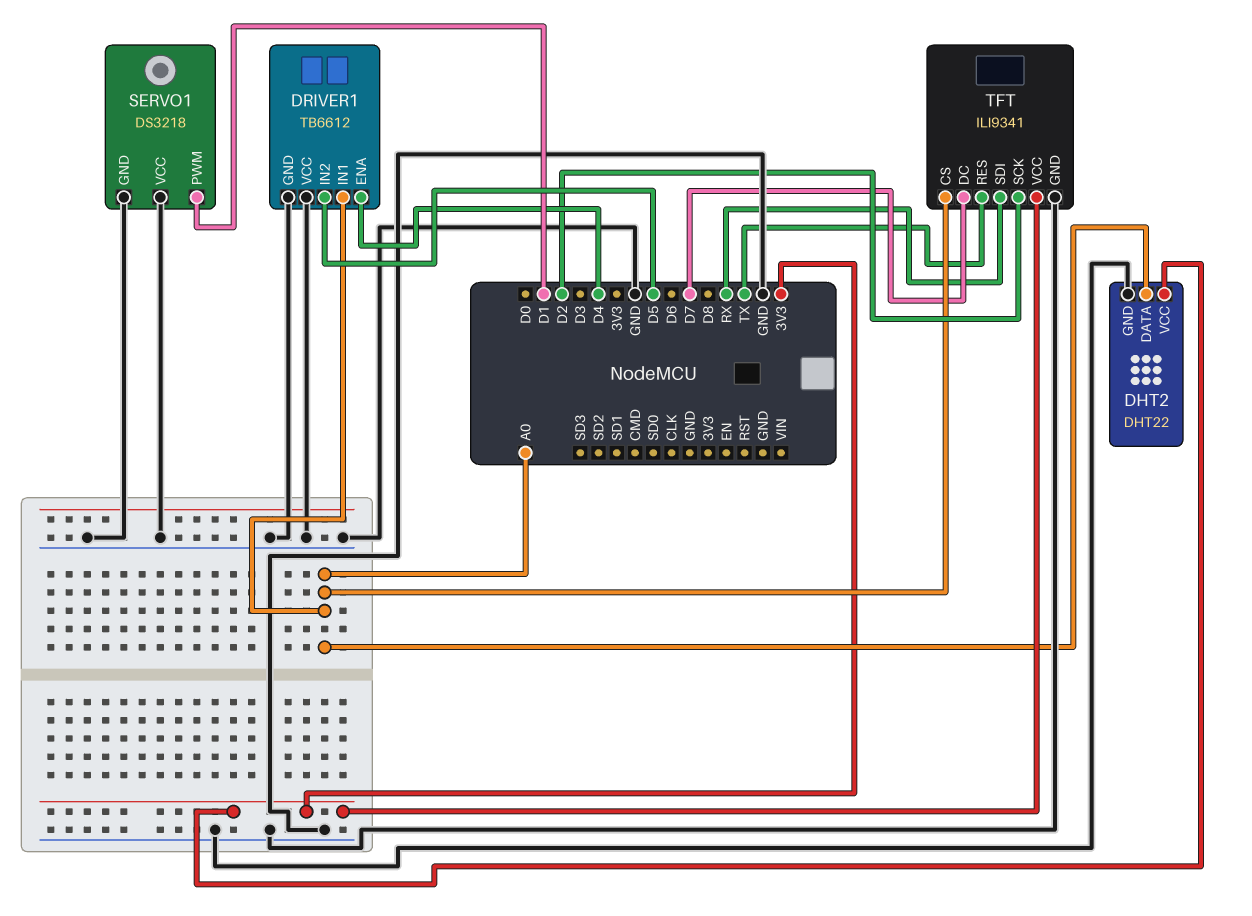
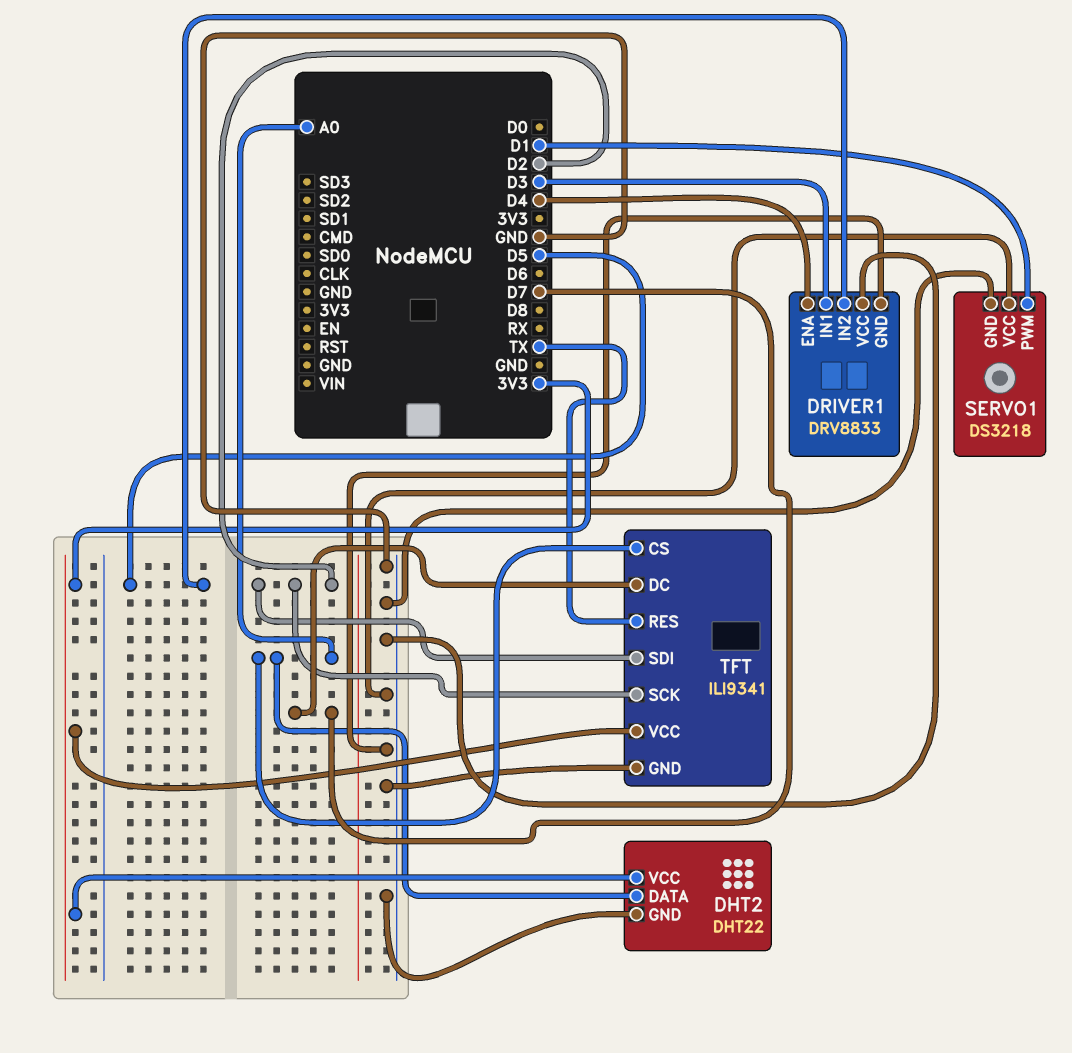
DRIVER1: TB6612 -> DRV8833
DRIVER1 pin IN1: A0 -> D3
TFT pin SDI: RX -> D2

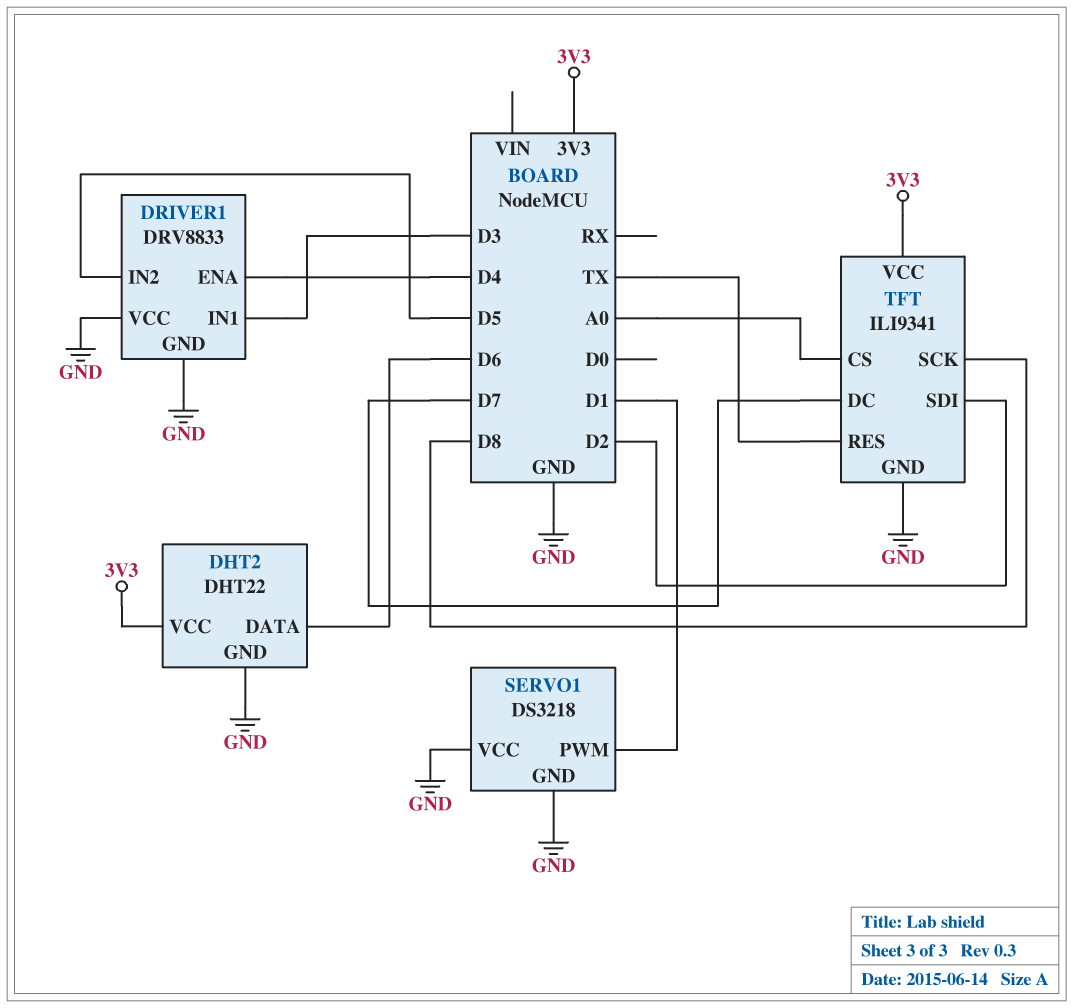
DHT2 pin DATA: A0 -> D6
TFT pin SCK: D2 -> D8

